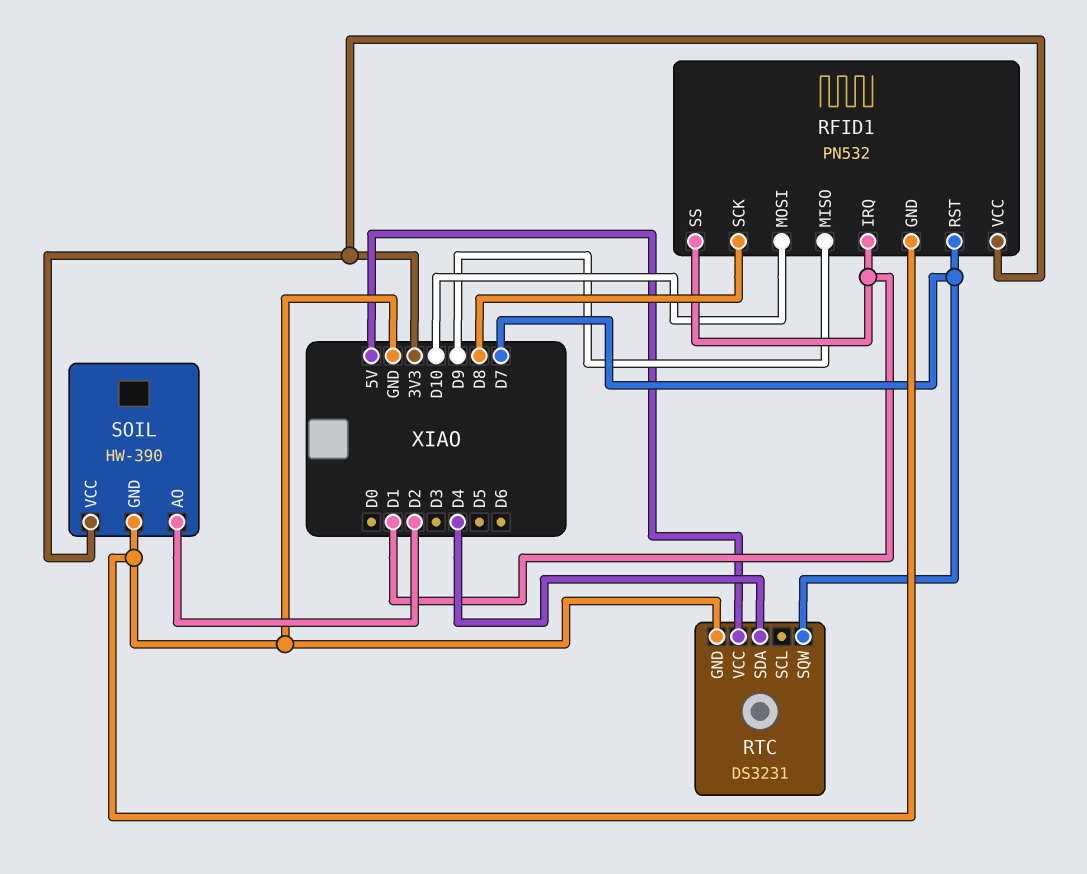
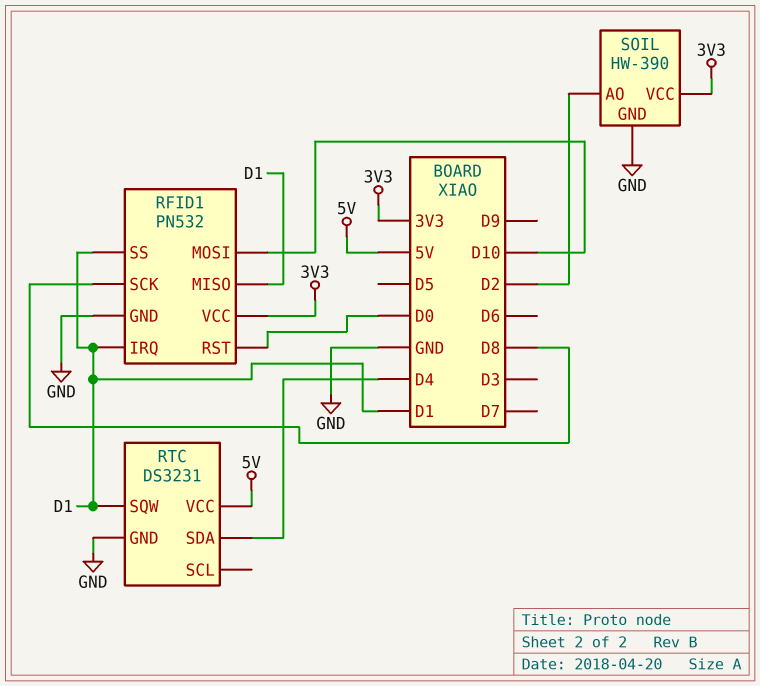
RFID1 pin MISO: D9 -> D1
RFID1 pin RST: D7 -> D0
RTC pin SQW: D7 -> D1

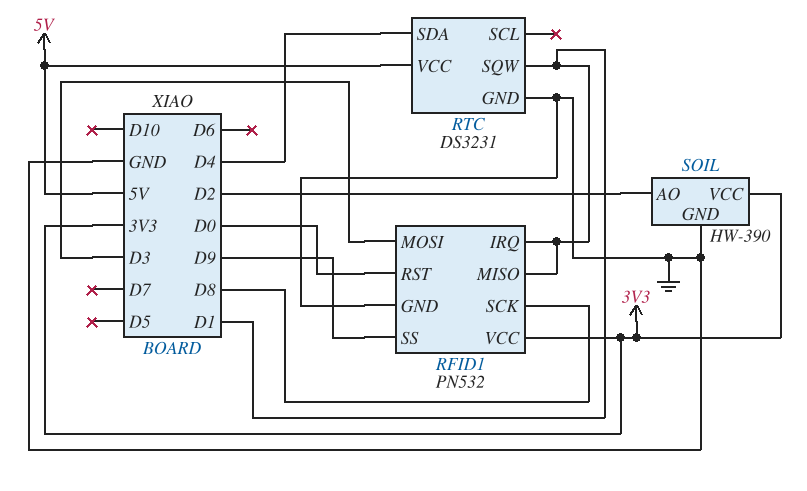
RFID1 pin MOSI: D10 -> D3
RFID1 pin SS: D1 -> D9

